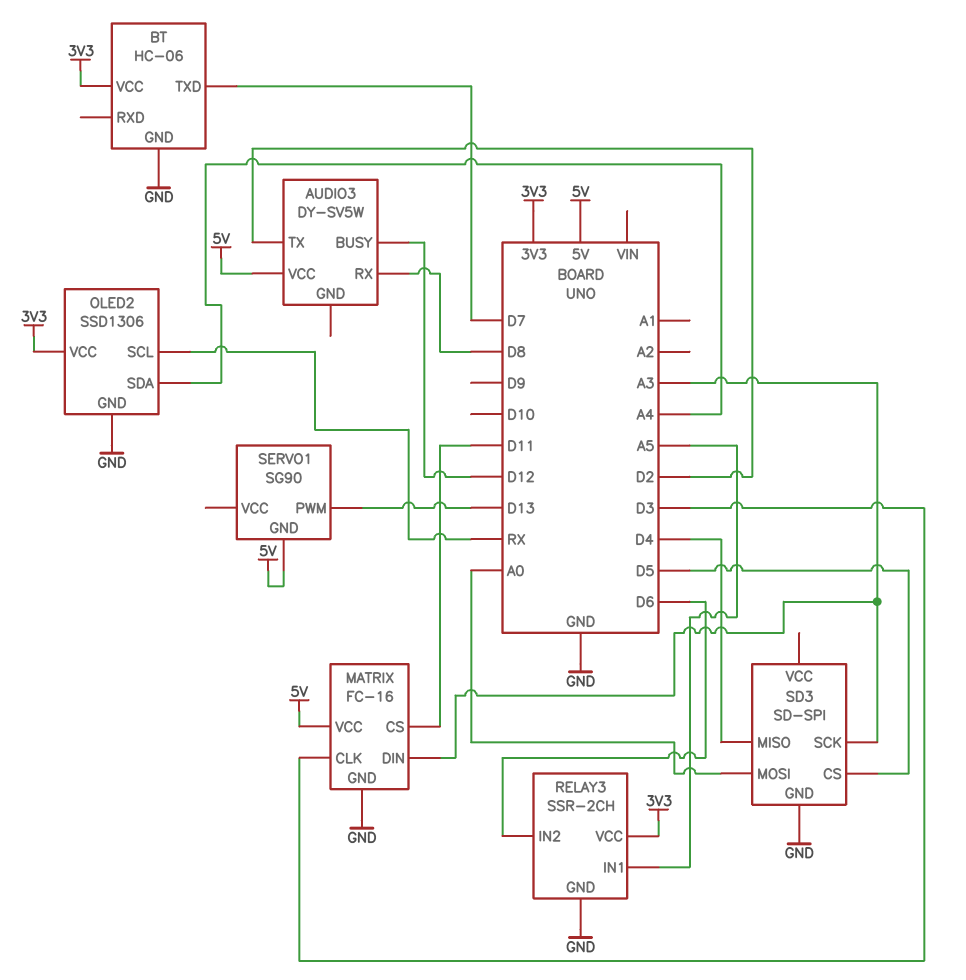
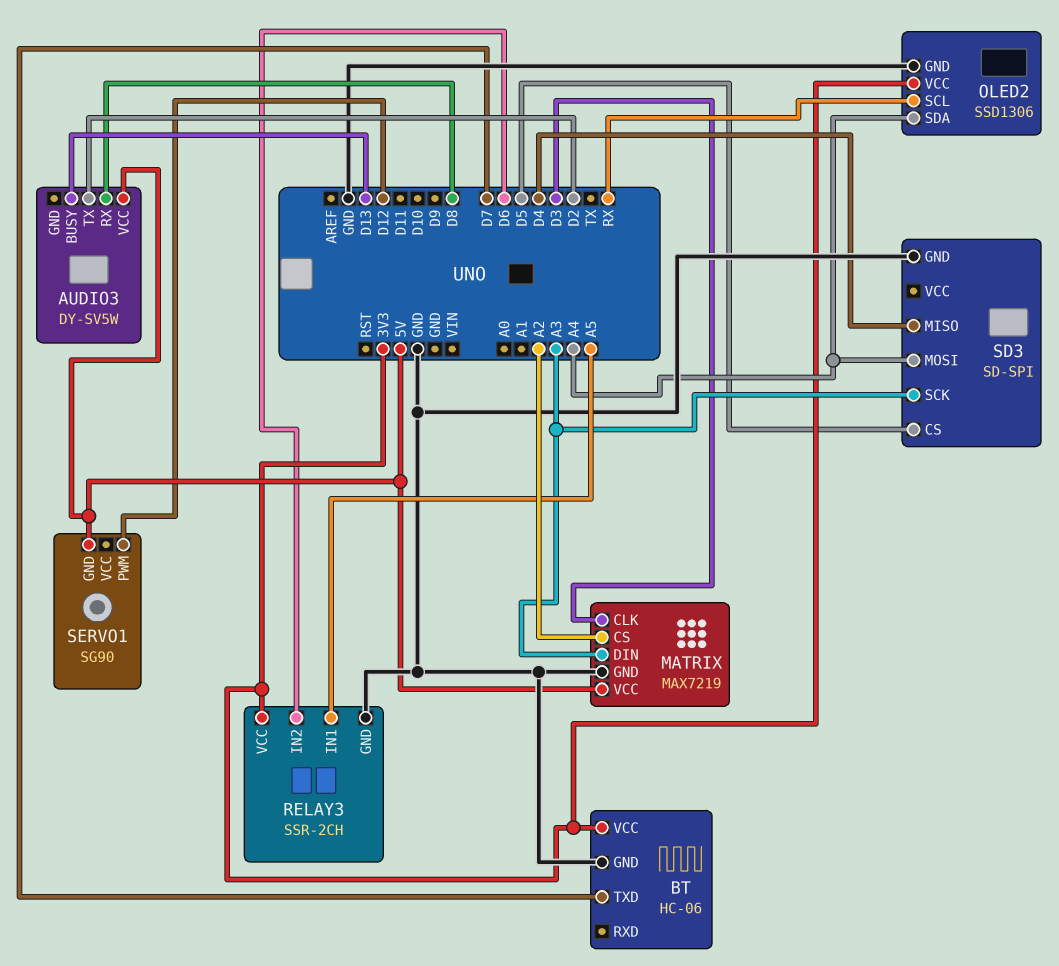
AUDIO3 pin BUSY: D12 -> D13
MATRIX: FC-16 -> MAX7219
MATRIX pin CS: D11 -> A2
SD3 pin MOSI: A0 -> A4
SERVO1 pin PWM: D13 -> D12

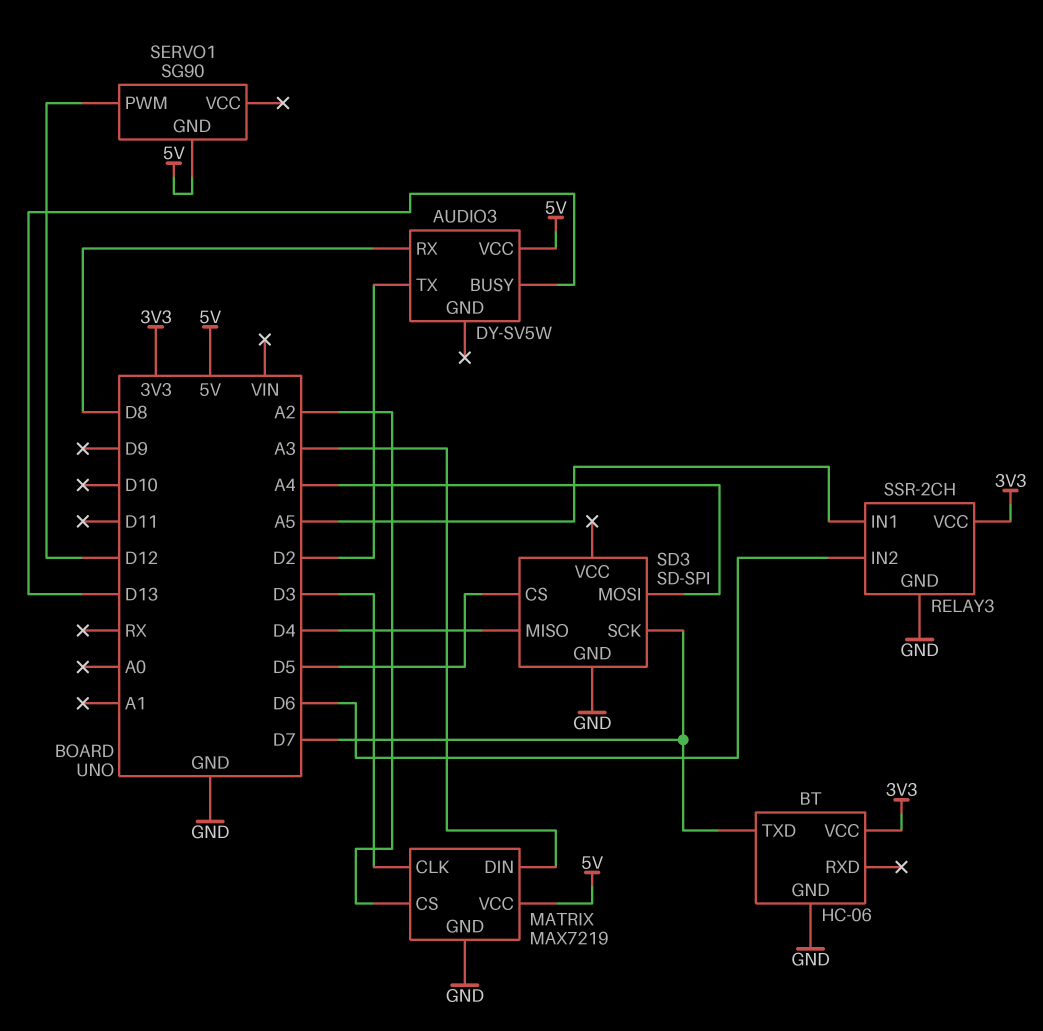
OLED2: SSD1306 -> none
OLED2 pin GND: GND -> none
OLED2 pin SCL: RX -> none
OLED2 pin SDA: A4 -> none
OLED2 pin VCC: 3V3 -> none
SD3 pin SCK: A3 -> D7

